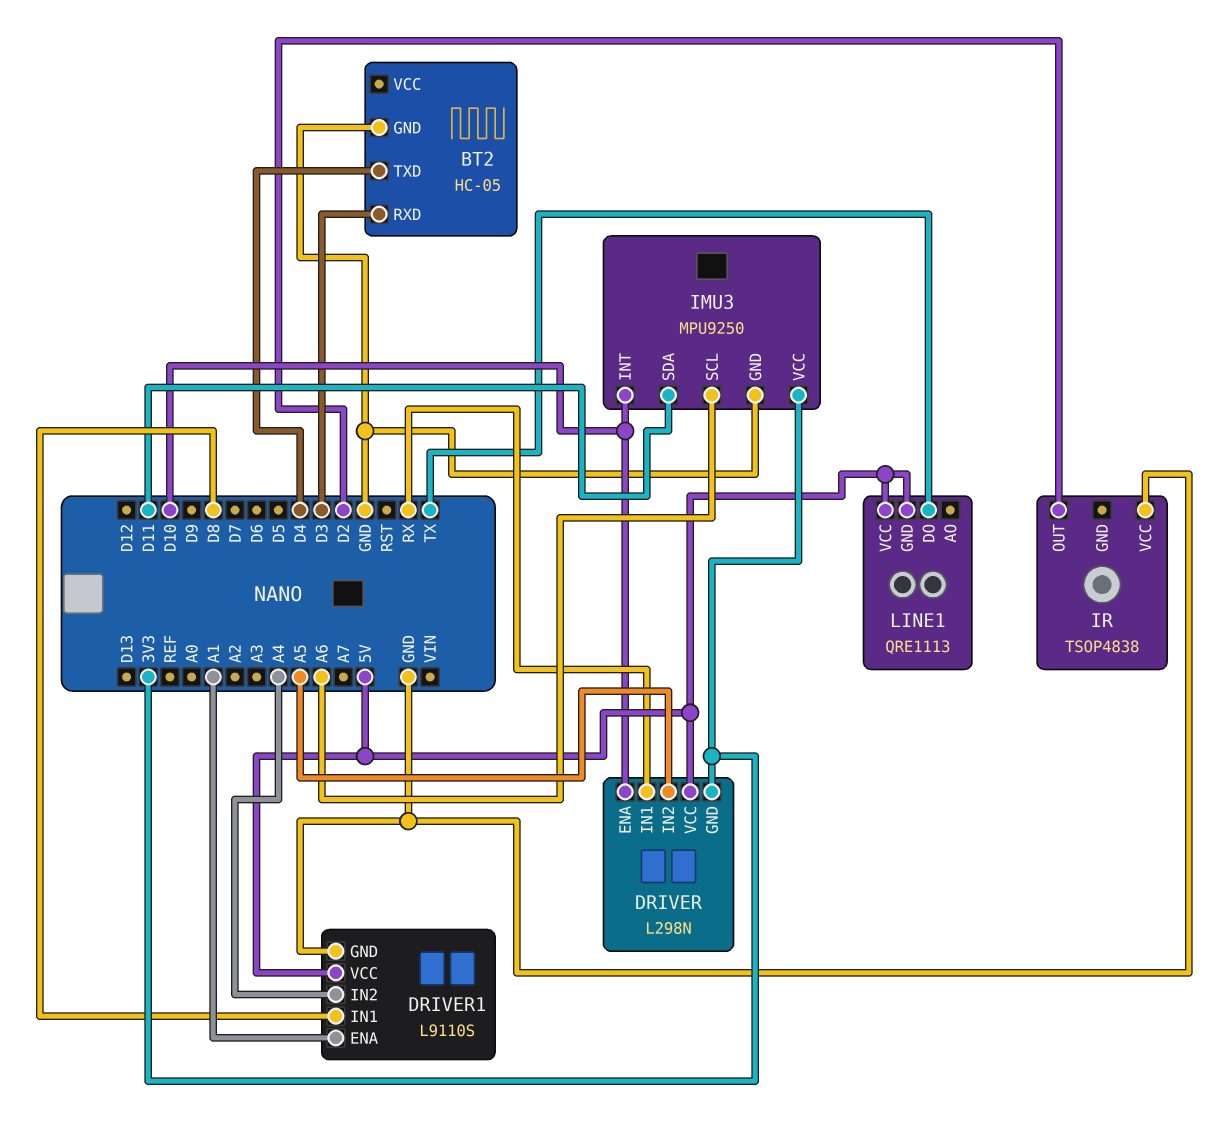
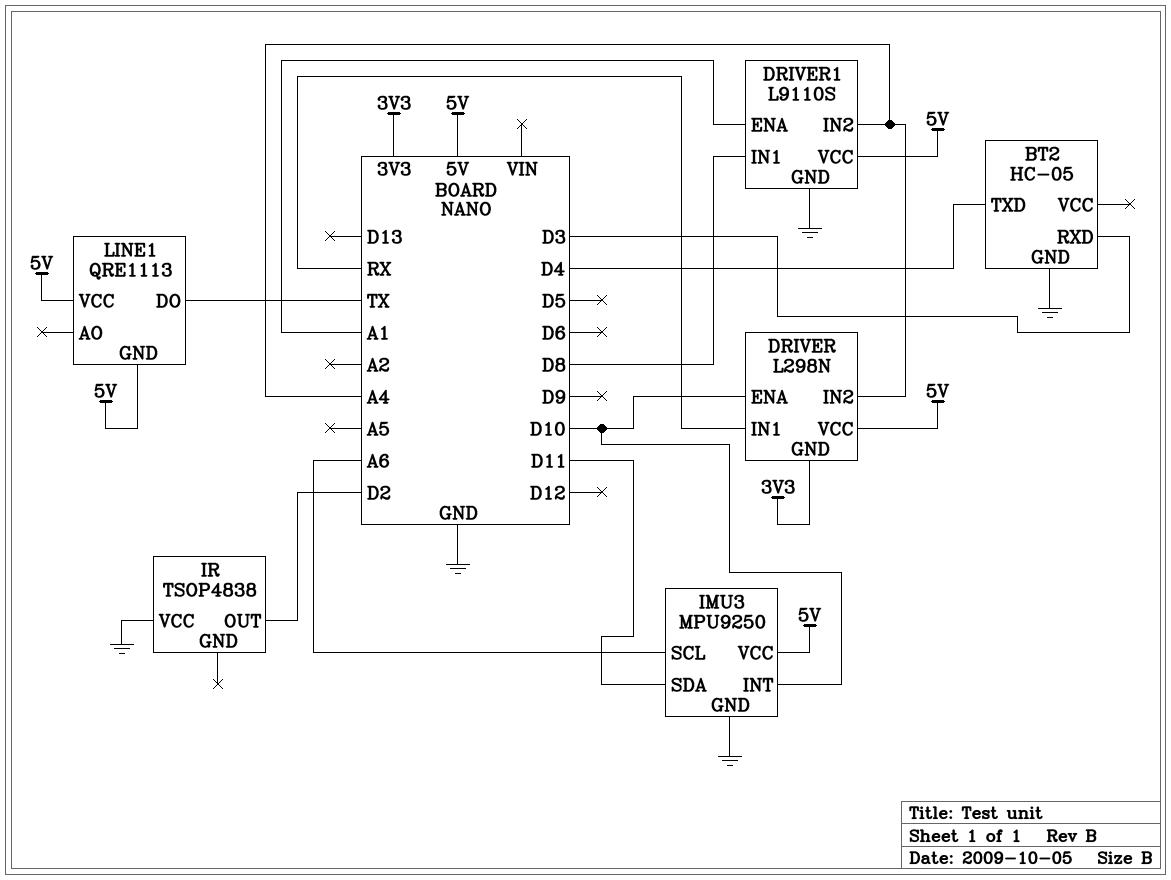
DRIVER pin IN2: A5 -> A4
IMU3 pin VCC: 3V3 -> 5V

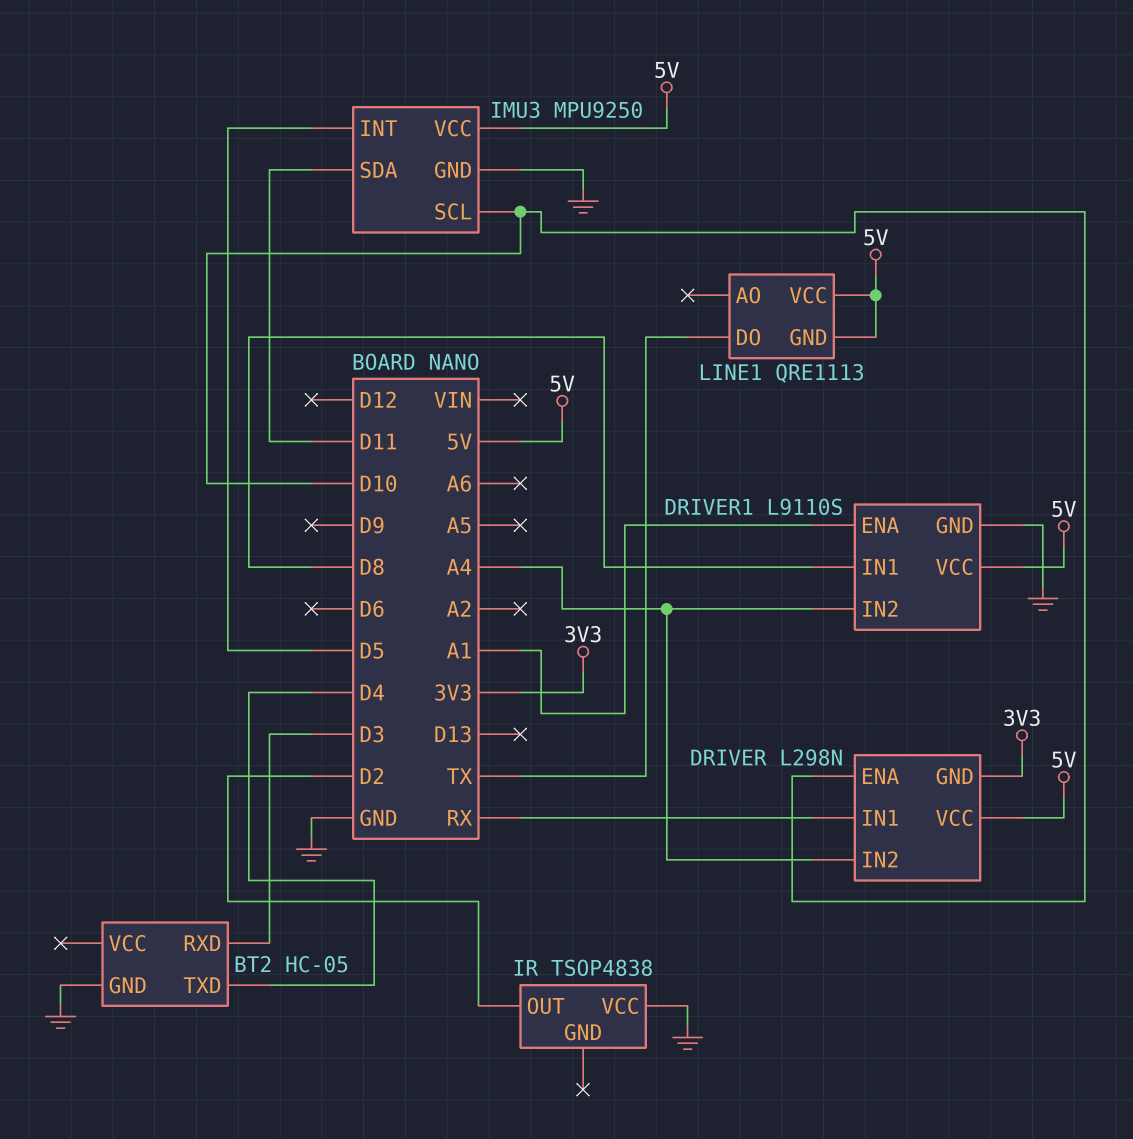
IMU3 pin INT: D10 -> D5
IMU3 pin SCL: A6 -> D10

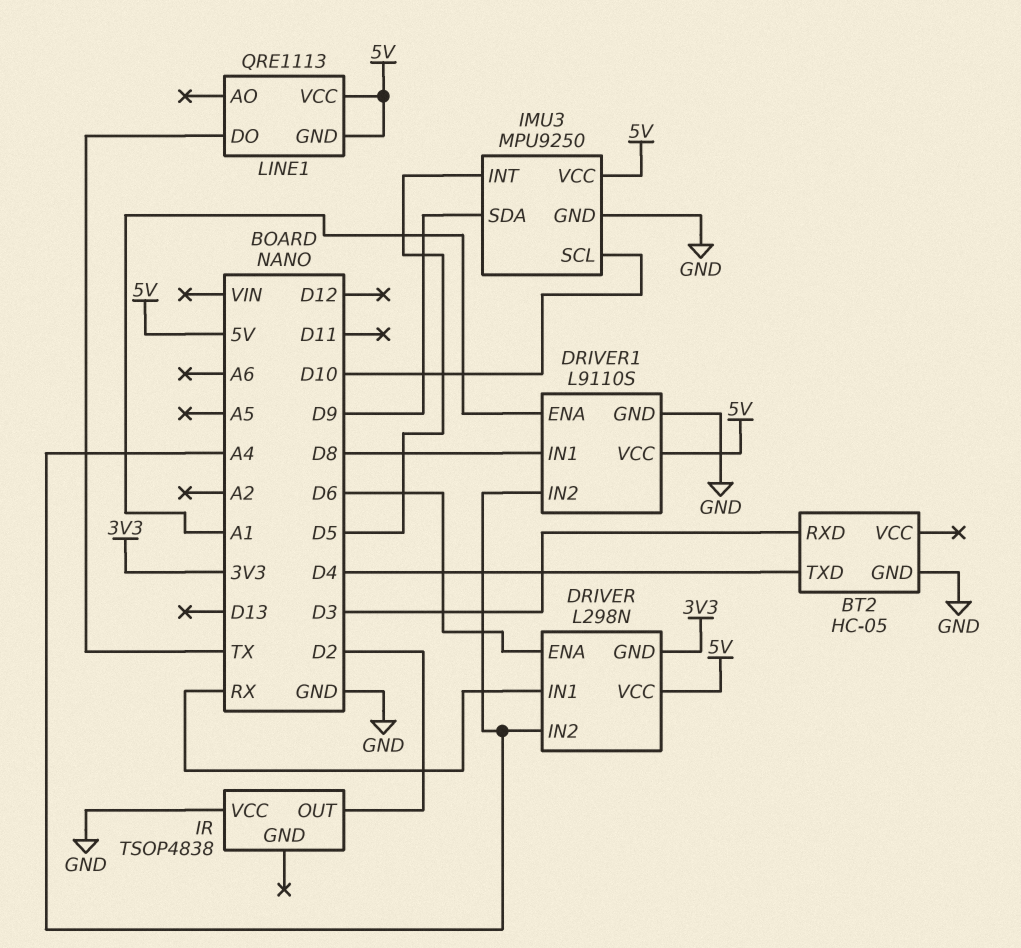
DRIVER pin ENA: D10 -> D6
IMU3 pin SDA: D11 -> D9

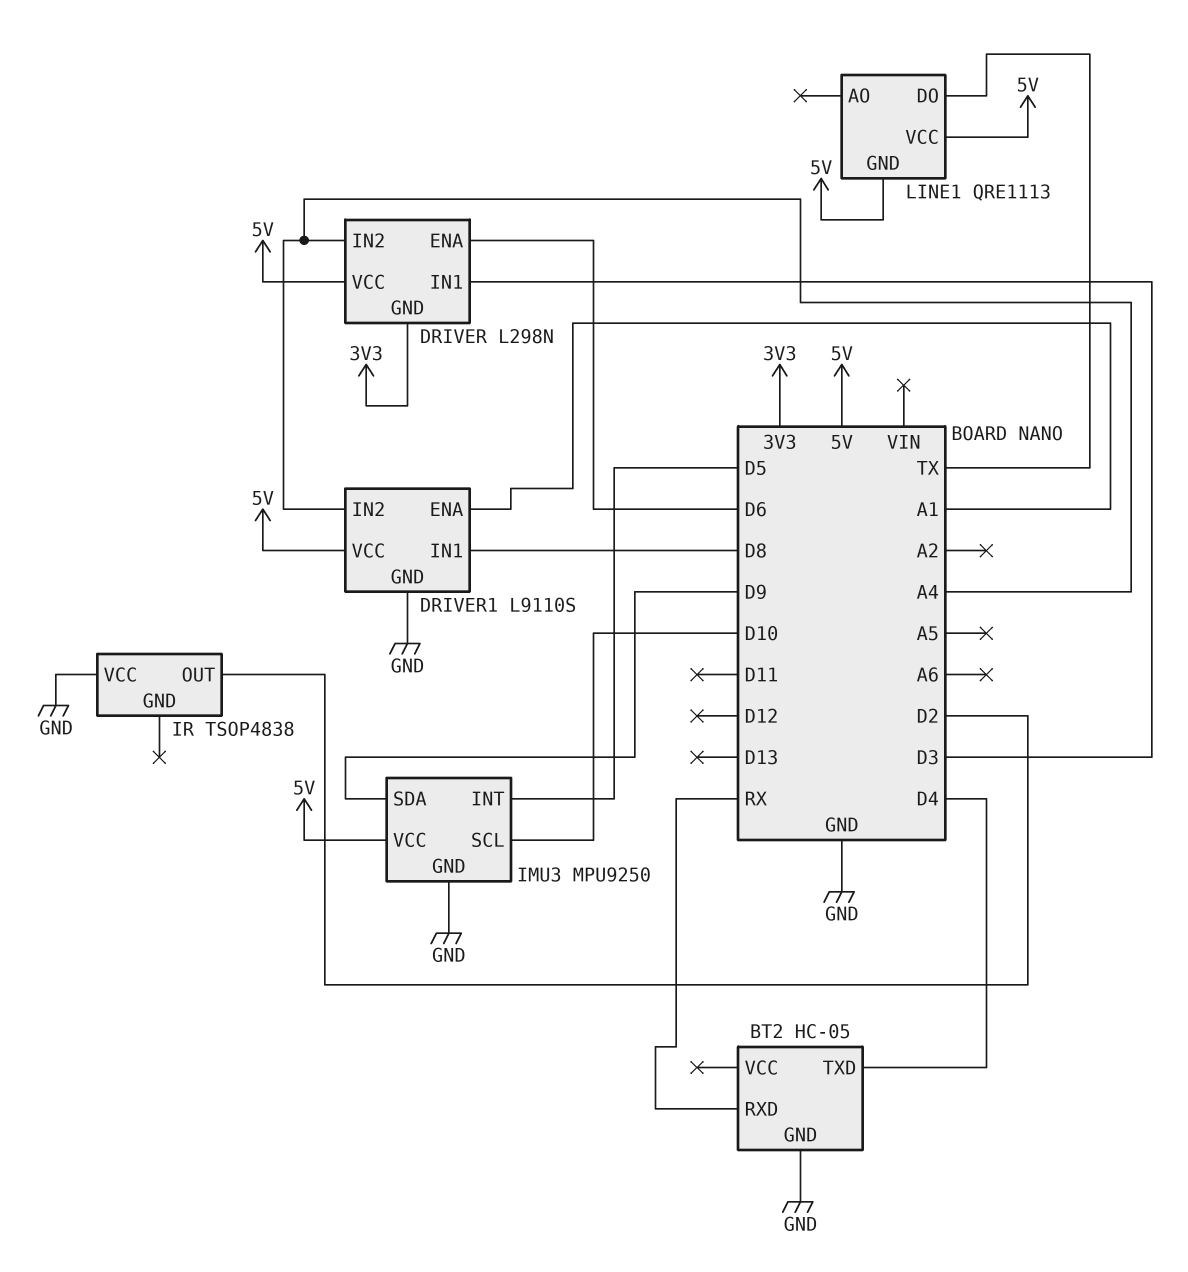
BT2 pin RXD: D3 -> RX
DRIVER pin IN1: RX -> D3

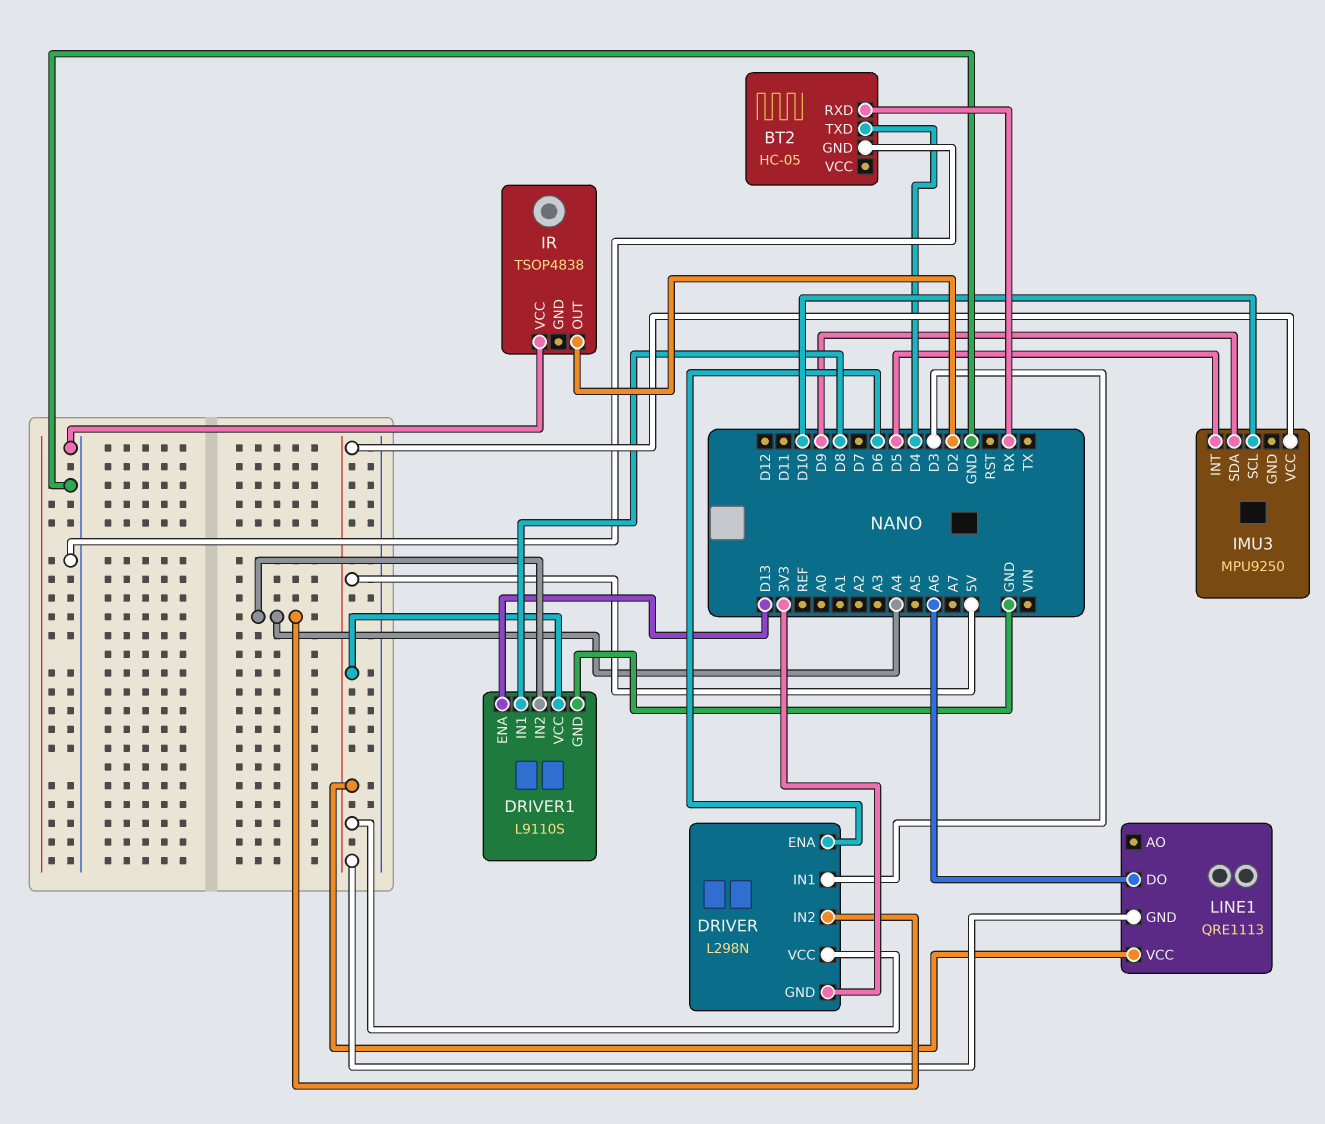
DRIVER1 pin ENA: A1 -> D13
IMU3 pin GND: GND -> none
LINE1 pin DO: TX -> A6

